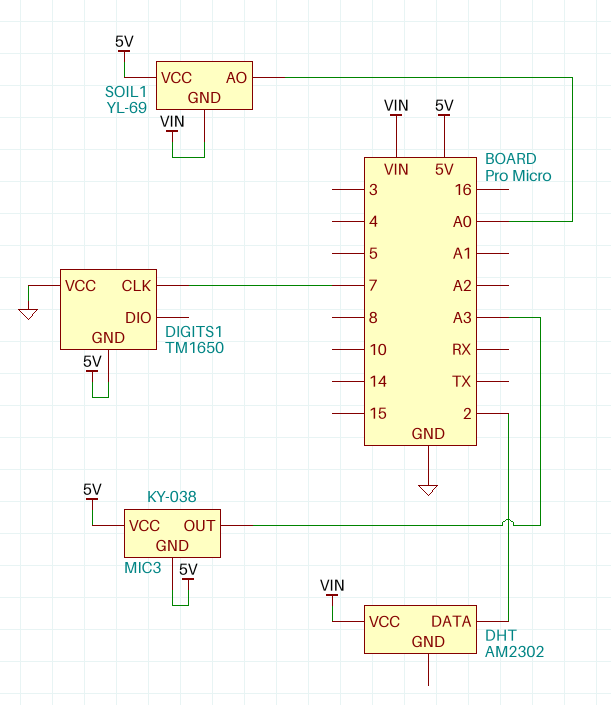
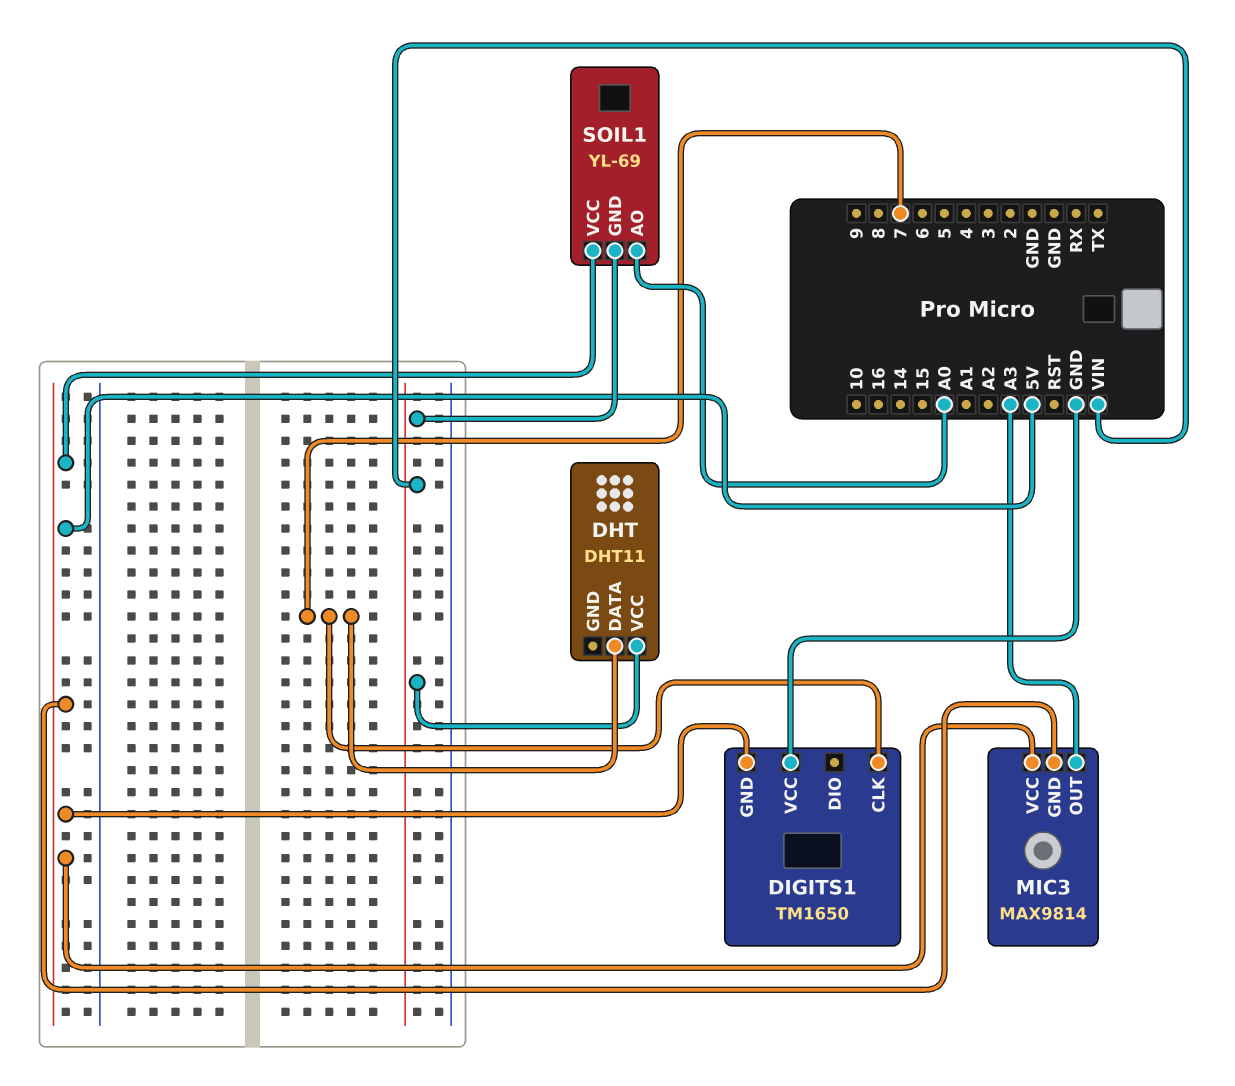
DHT: AM2302 -> DHT11
DHT pin DATA: 2 -> 7
MIC3: KY-038 -> MAX9814

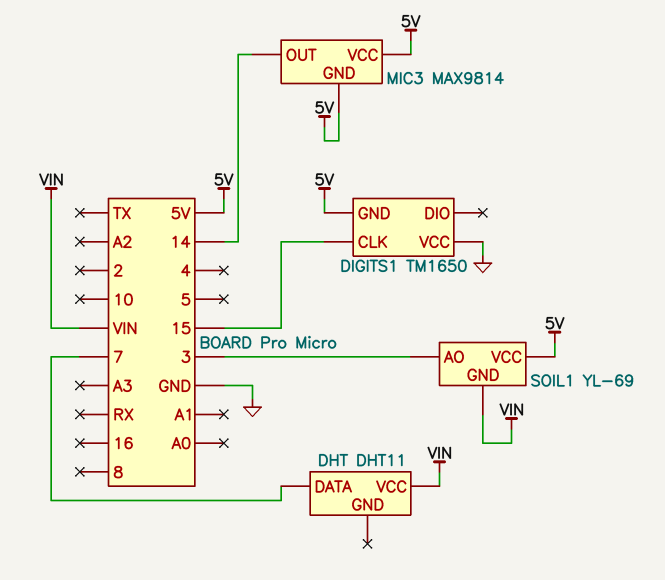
DIGITS1 pin CLK: 7 -> 15
MIC3 pin OUT: A3 -> 14
SOIL1 pin AO: A0 -> 3

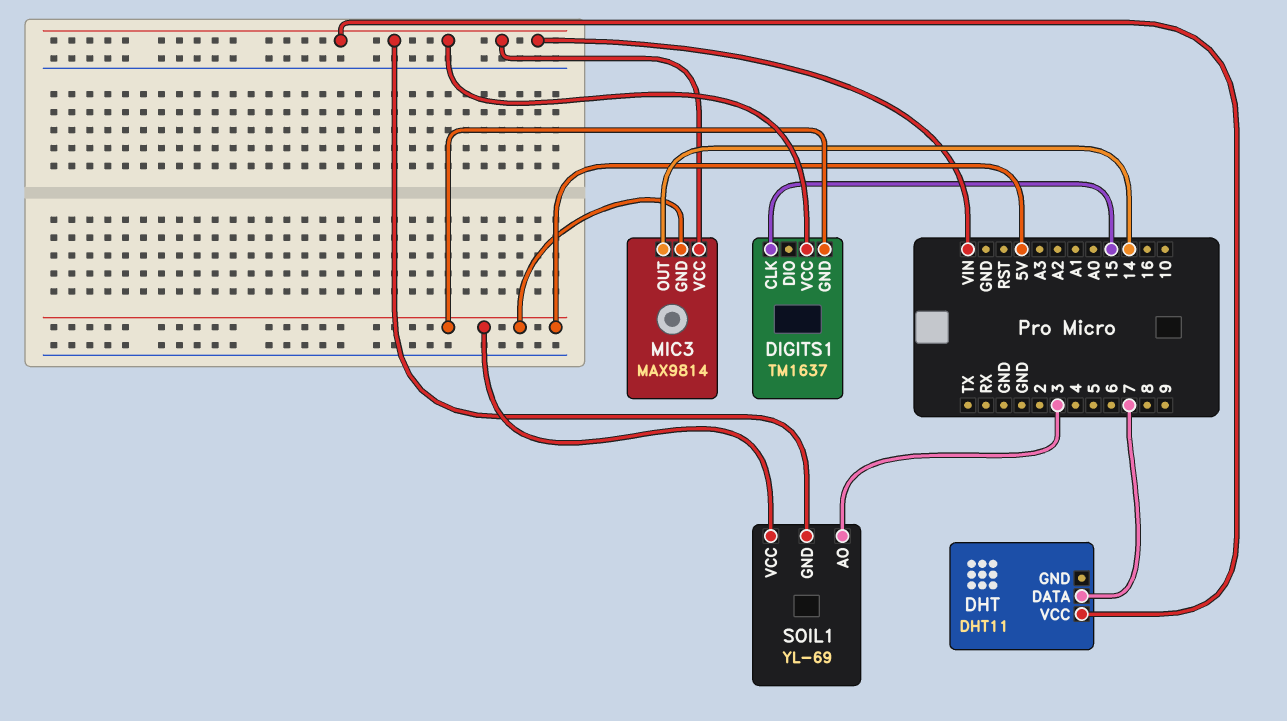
DIGITS1: TM1650 -> TM1637
DIGITS1 pin VCC: GND -> VIN
MIC3 pin VCC: 5V -> VIN

